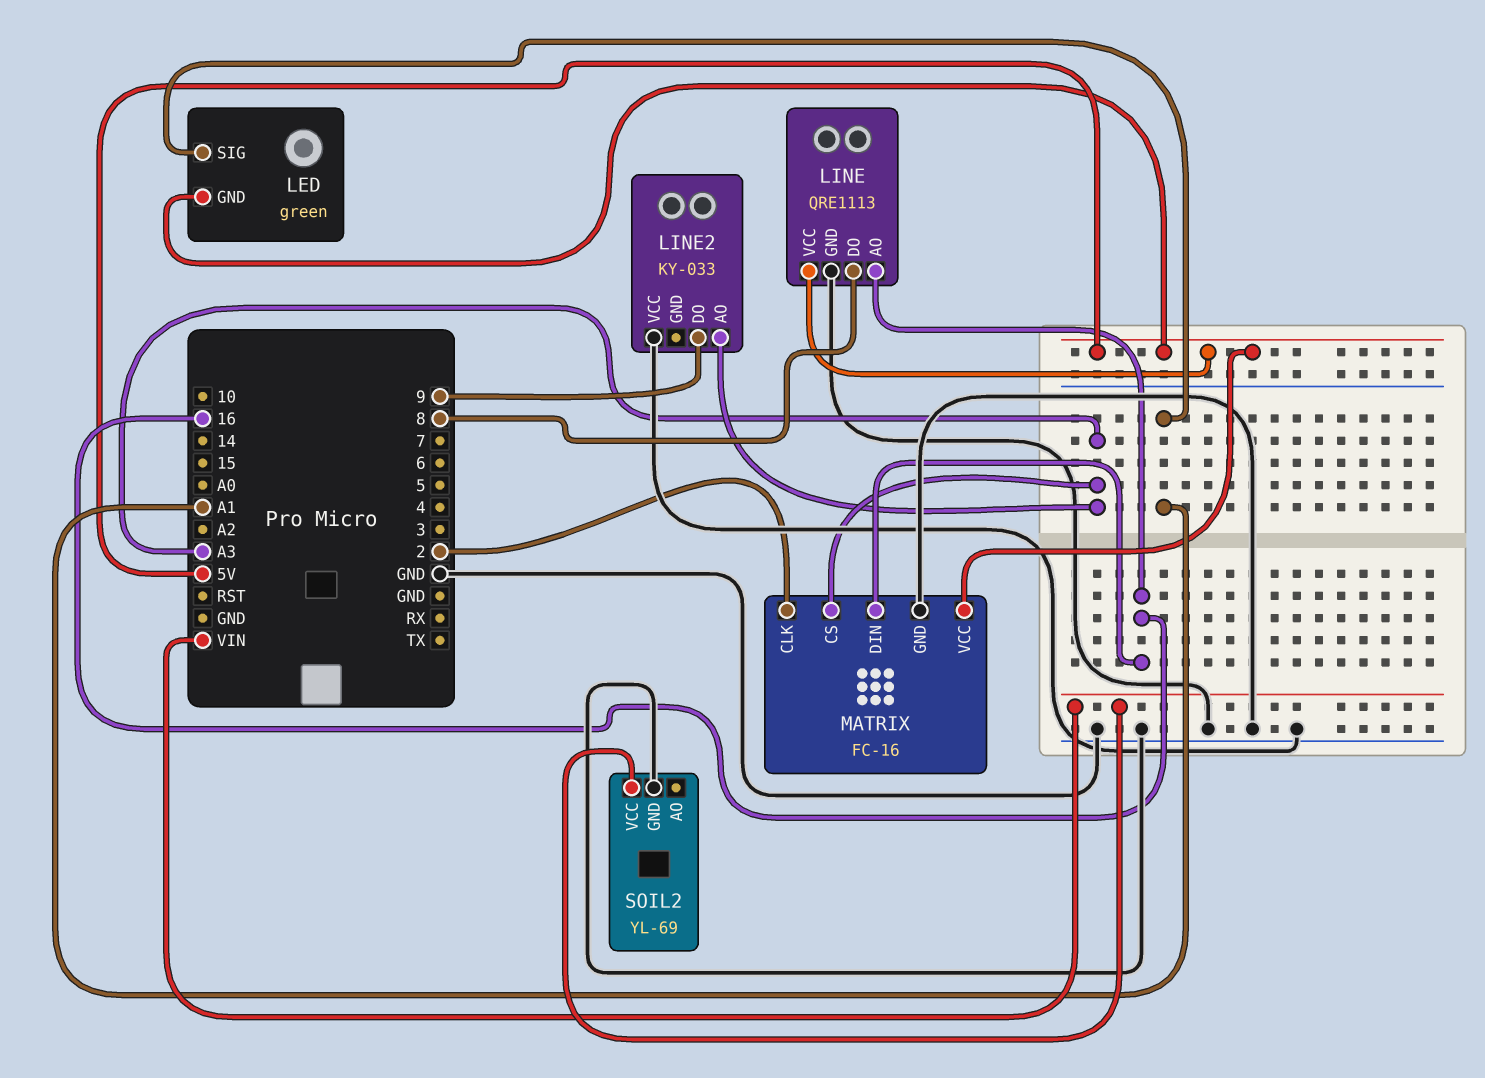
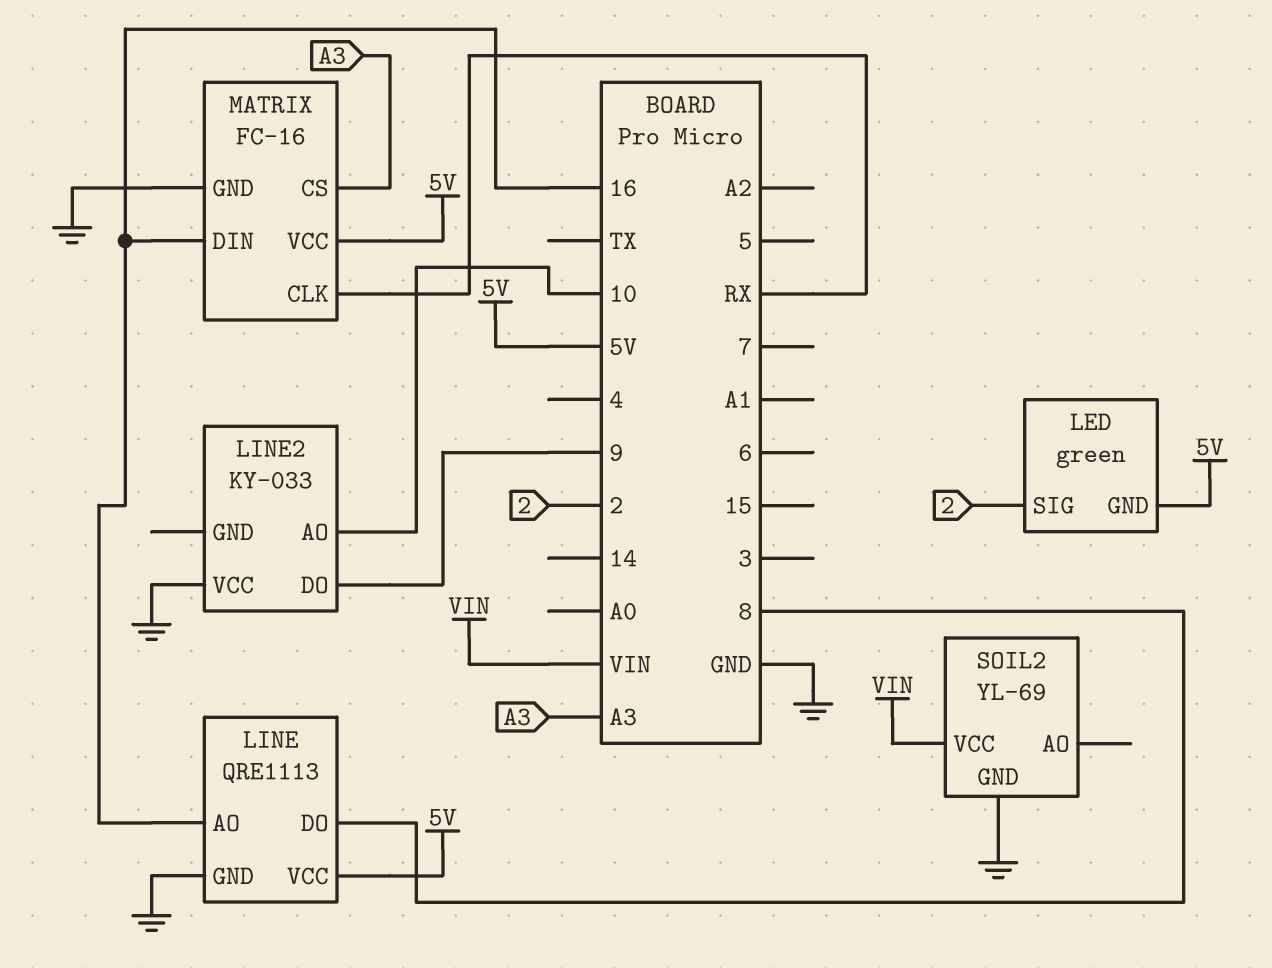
LED pin SIG: A1 -> 2
LINE2 pin AO: A3 -> 10
MATRIX pin CLK: 2 -> RX

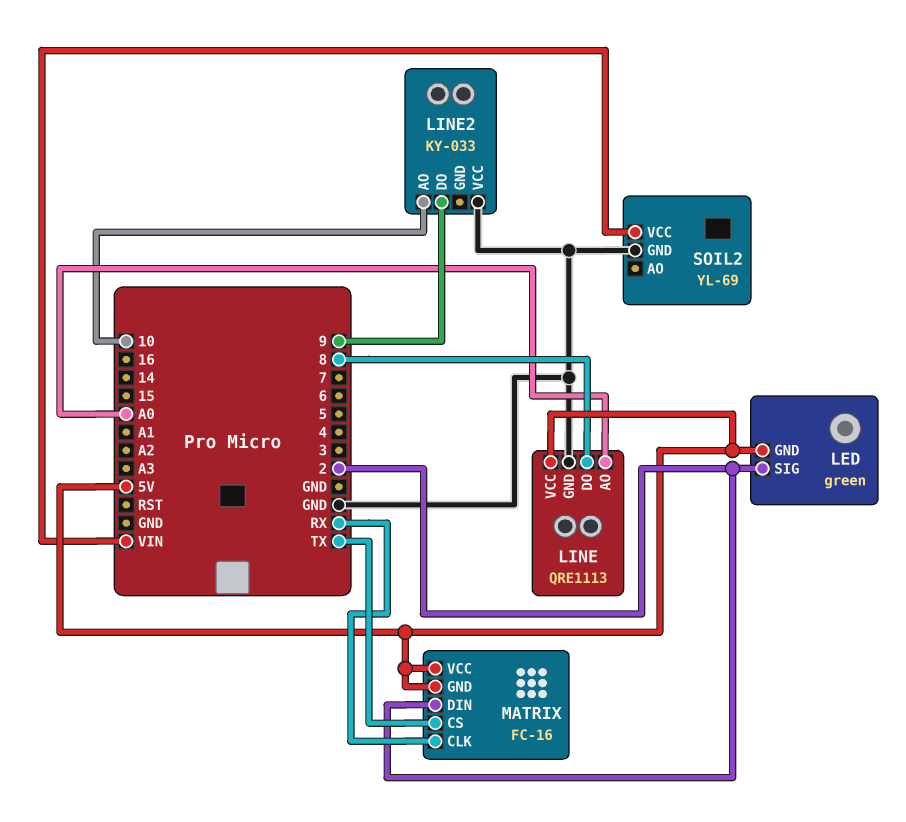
LINE pin AO: 16 -> A0
MATRIX pin CS: A3 -> TX
MATRIX pin DIN: 16 -> 2
MATRIX pin GND: GND -> 5V

